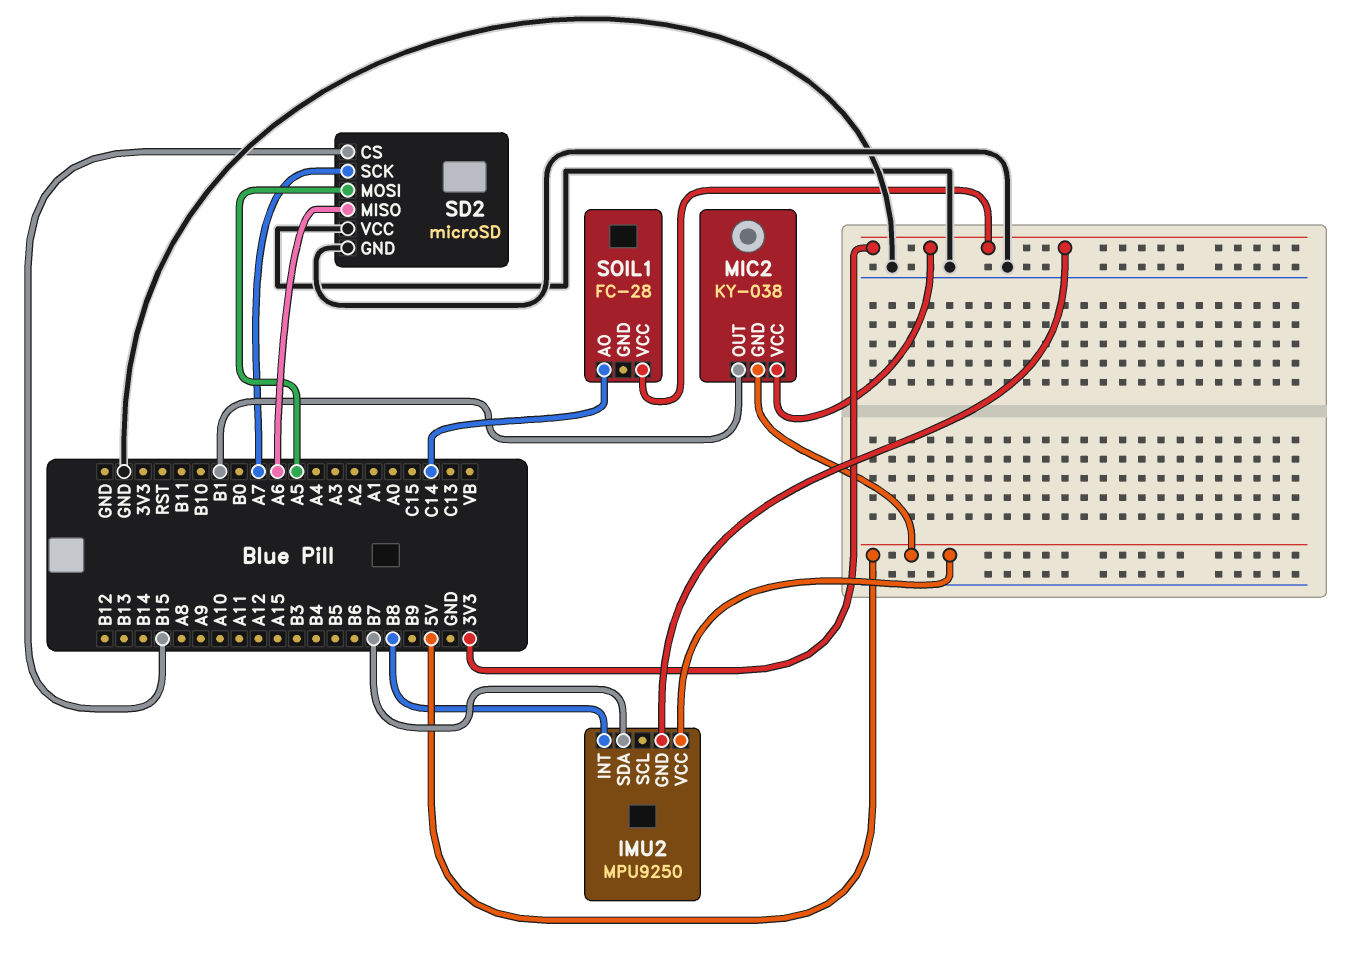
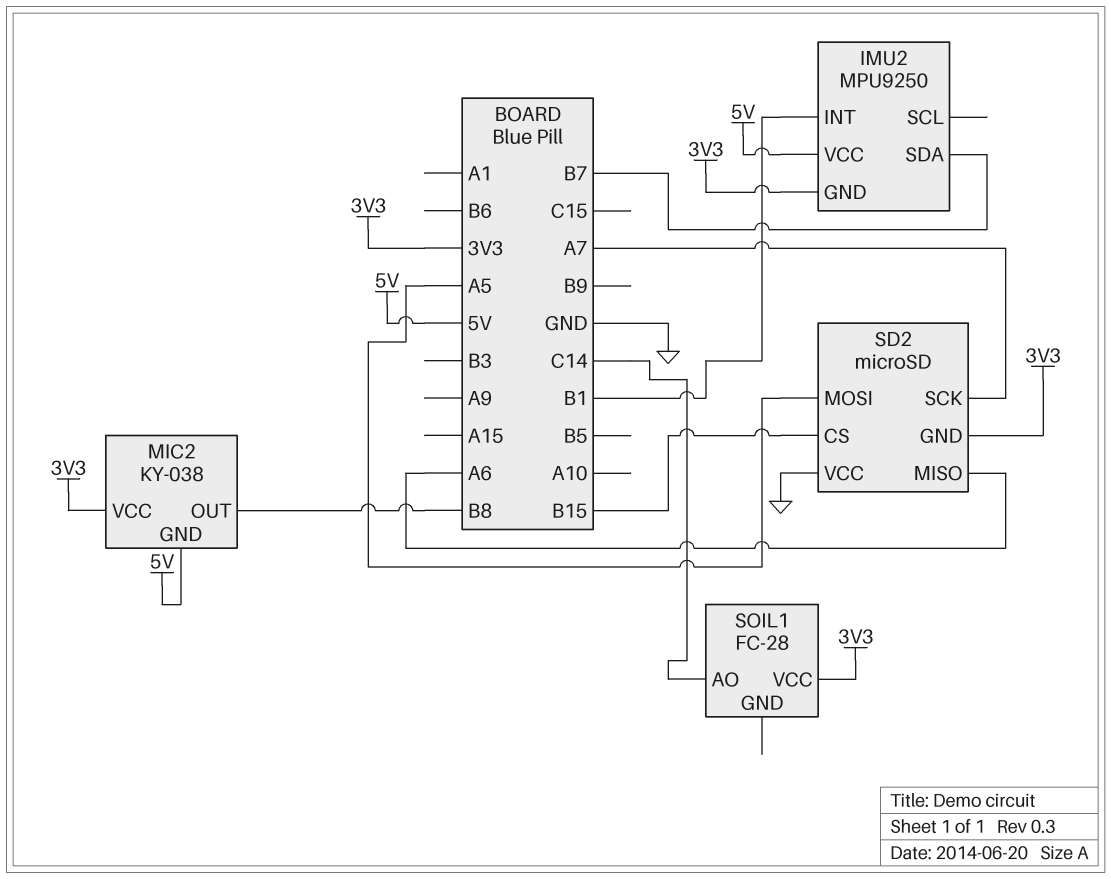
IMU2 pin INT: B8 -> B1
MIC2 pin OUT: B1 -> B8
SD2 pin GND: GND -> 3V3

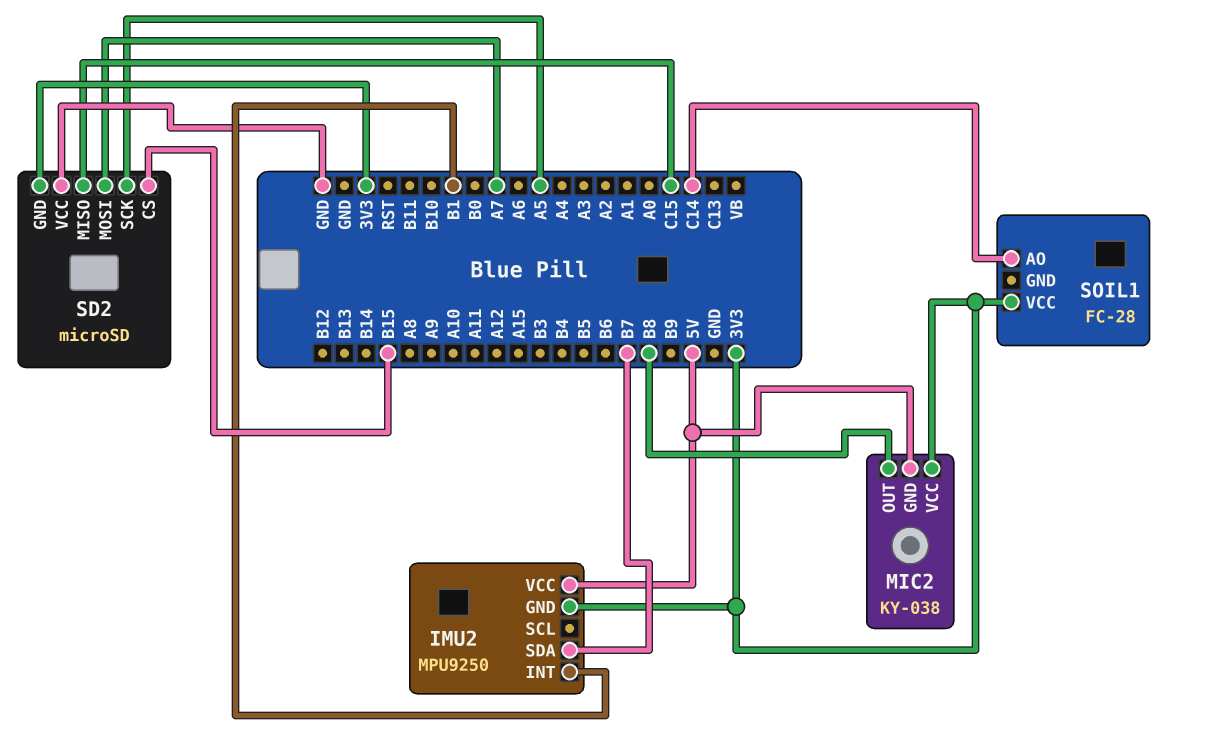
SD2 pin MISO: A6 -> C15
SD2 pin MOSI: A5 -> A7
SD2 pin SCK: A7 -> A5

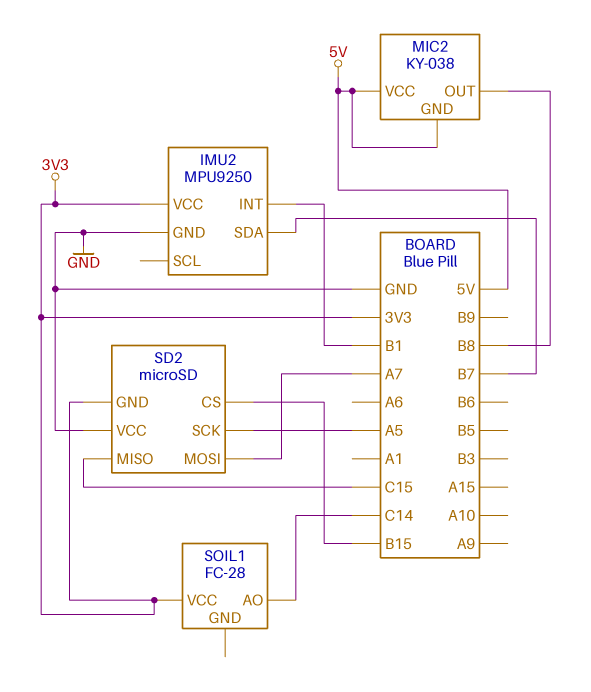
IMU2 pin GND: 3V3 -> GND
IMU2 pin VCC: 5V -> 3V3
MIC2 pin VCC: 3V3 -> 5V

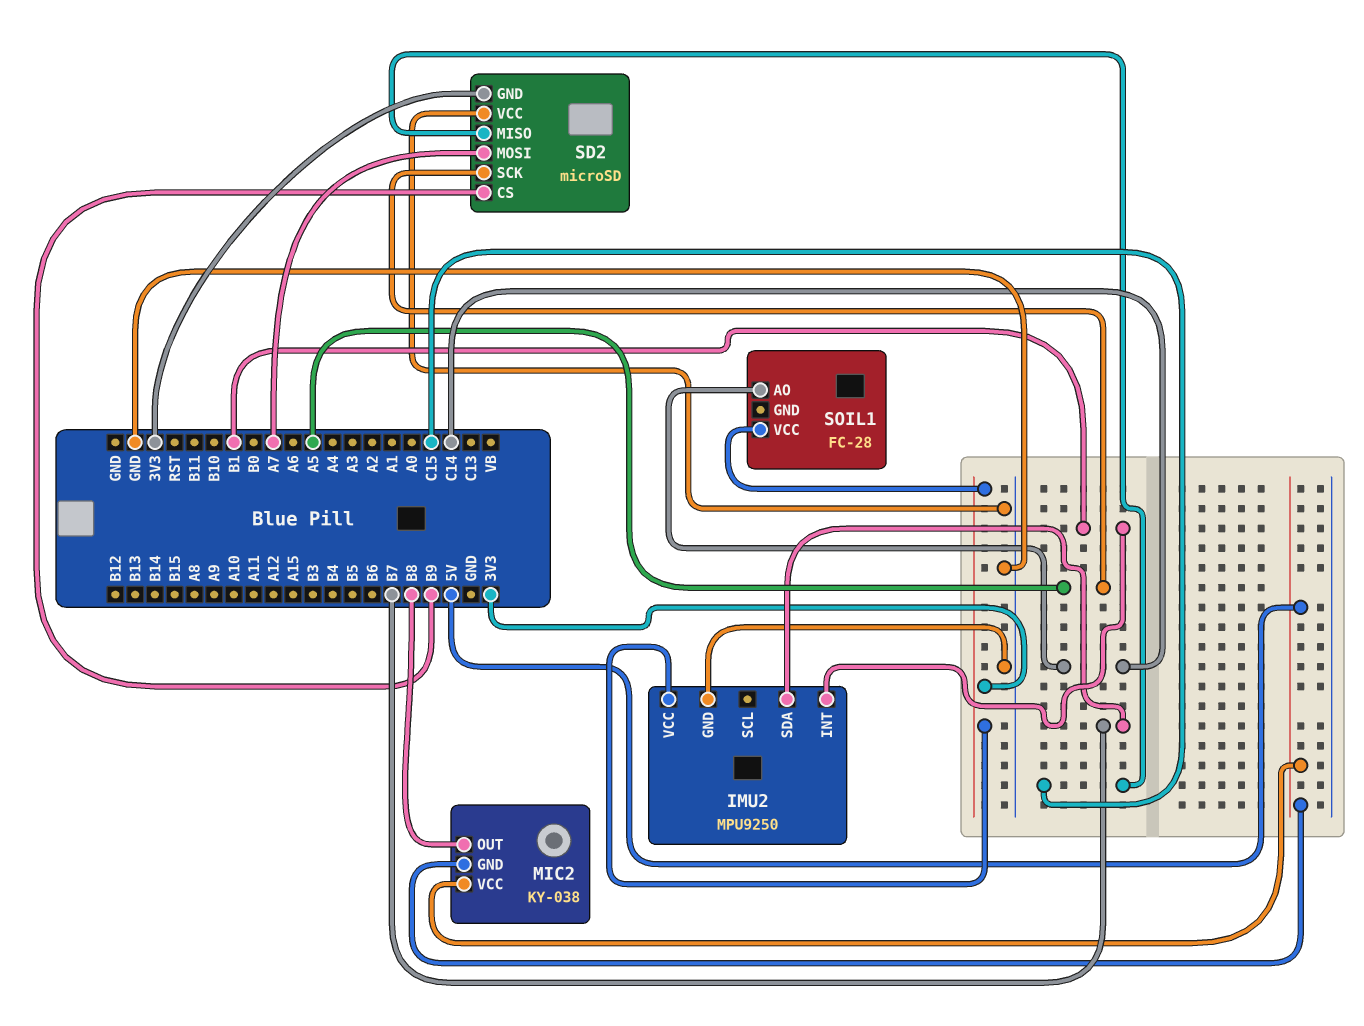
SD2 pin CS: B15 -> B9

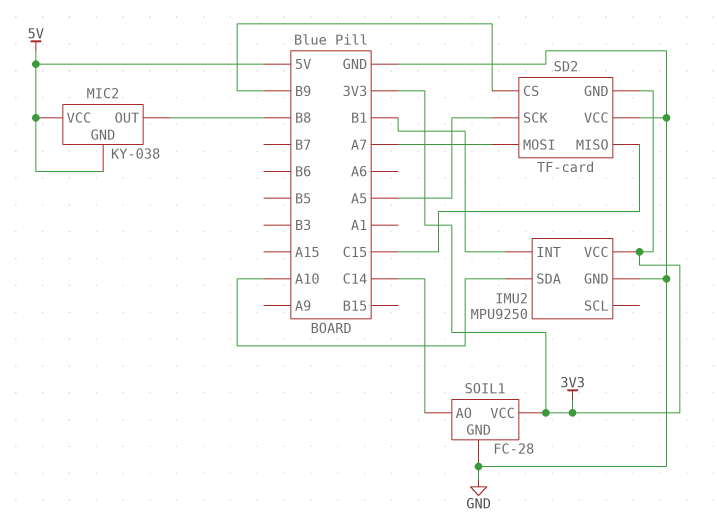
IMU2 pin SDA: B7 -> A10
SD2: microSD -> TF-card
SOIL1 pin GND: none -> GND

